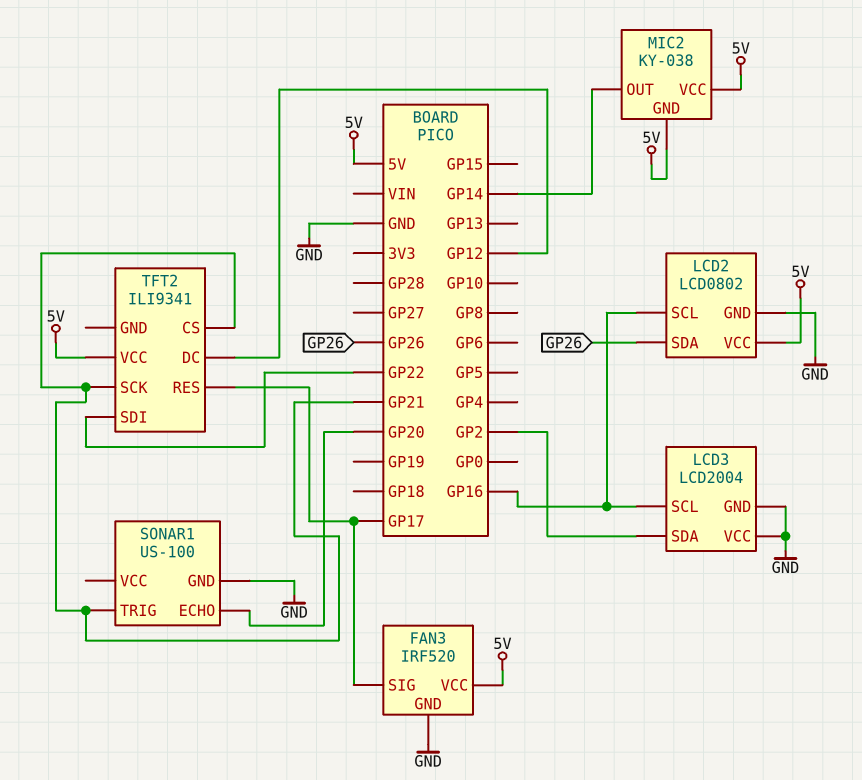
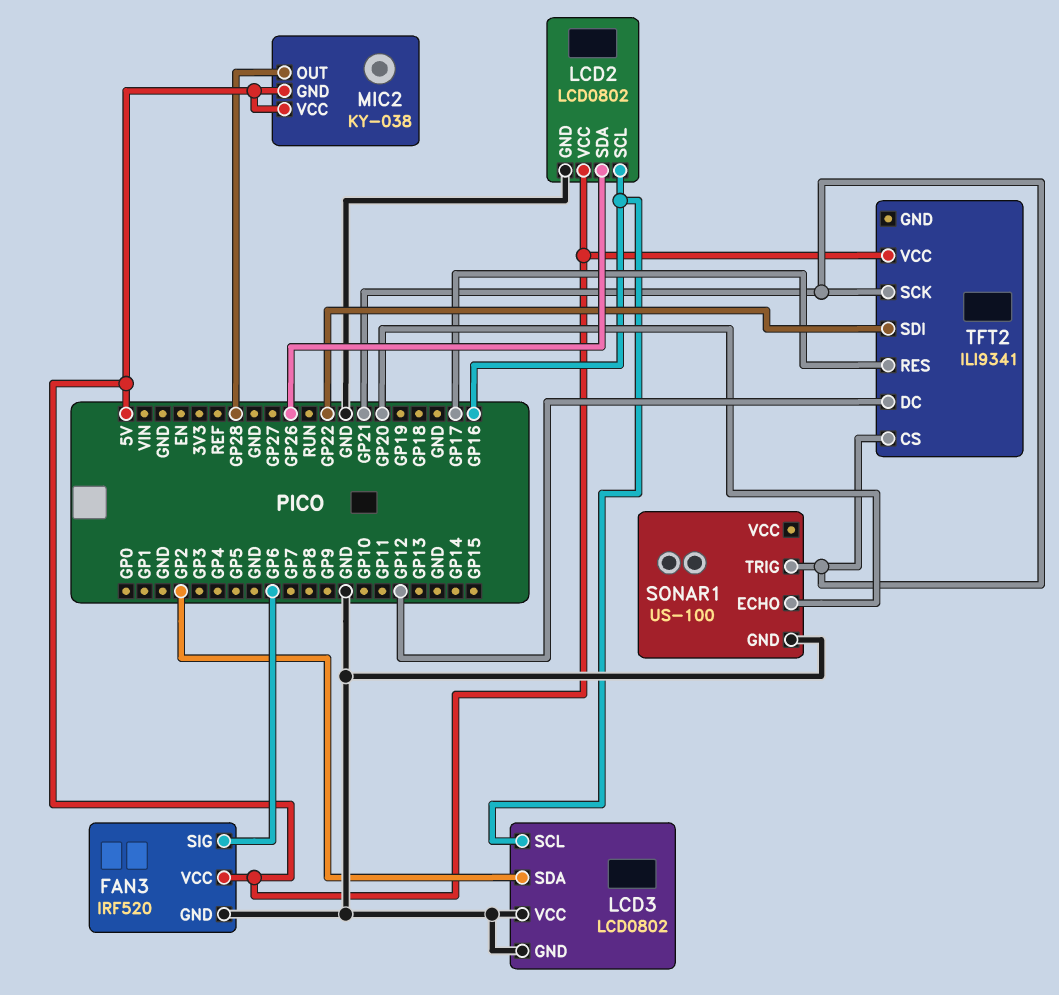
FAN3 pin SIG: GP17 -> GP6
LCD3: LCD2004 -> LCD0802
MIC2 pin OUT: GP14 -> GP28

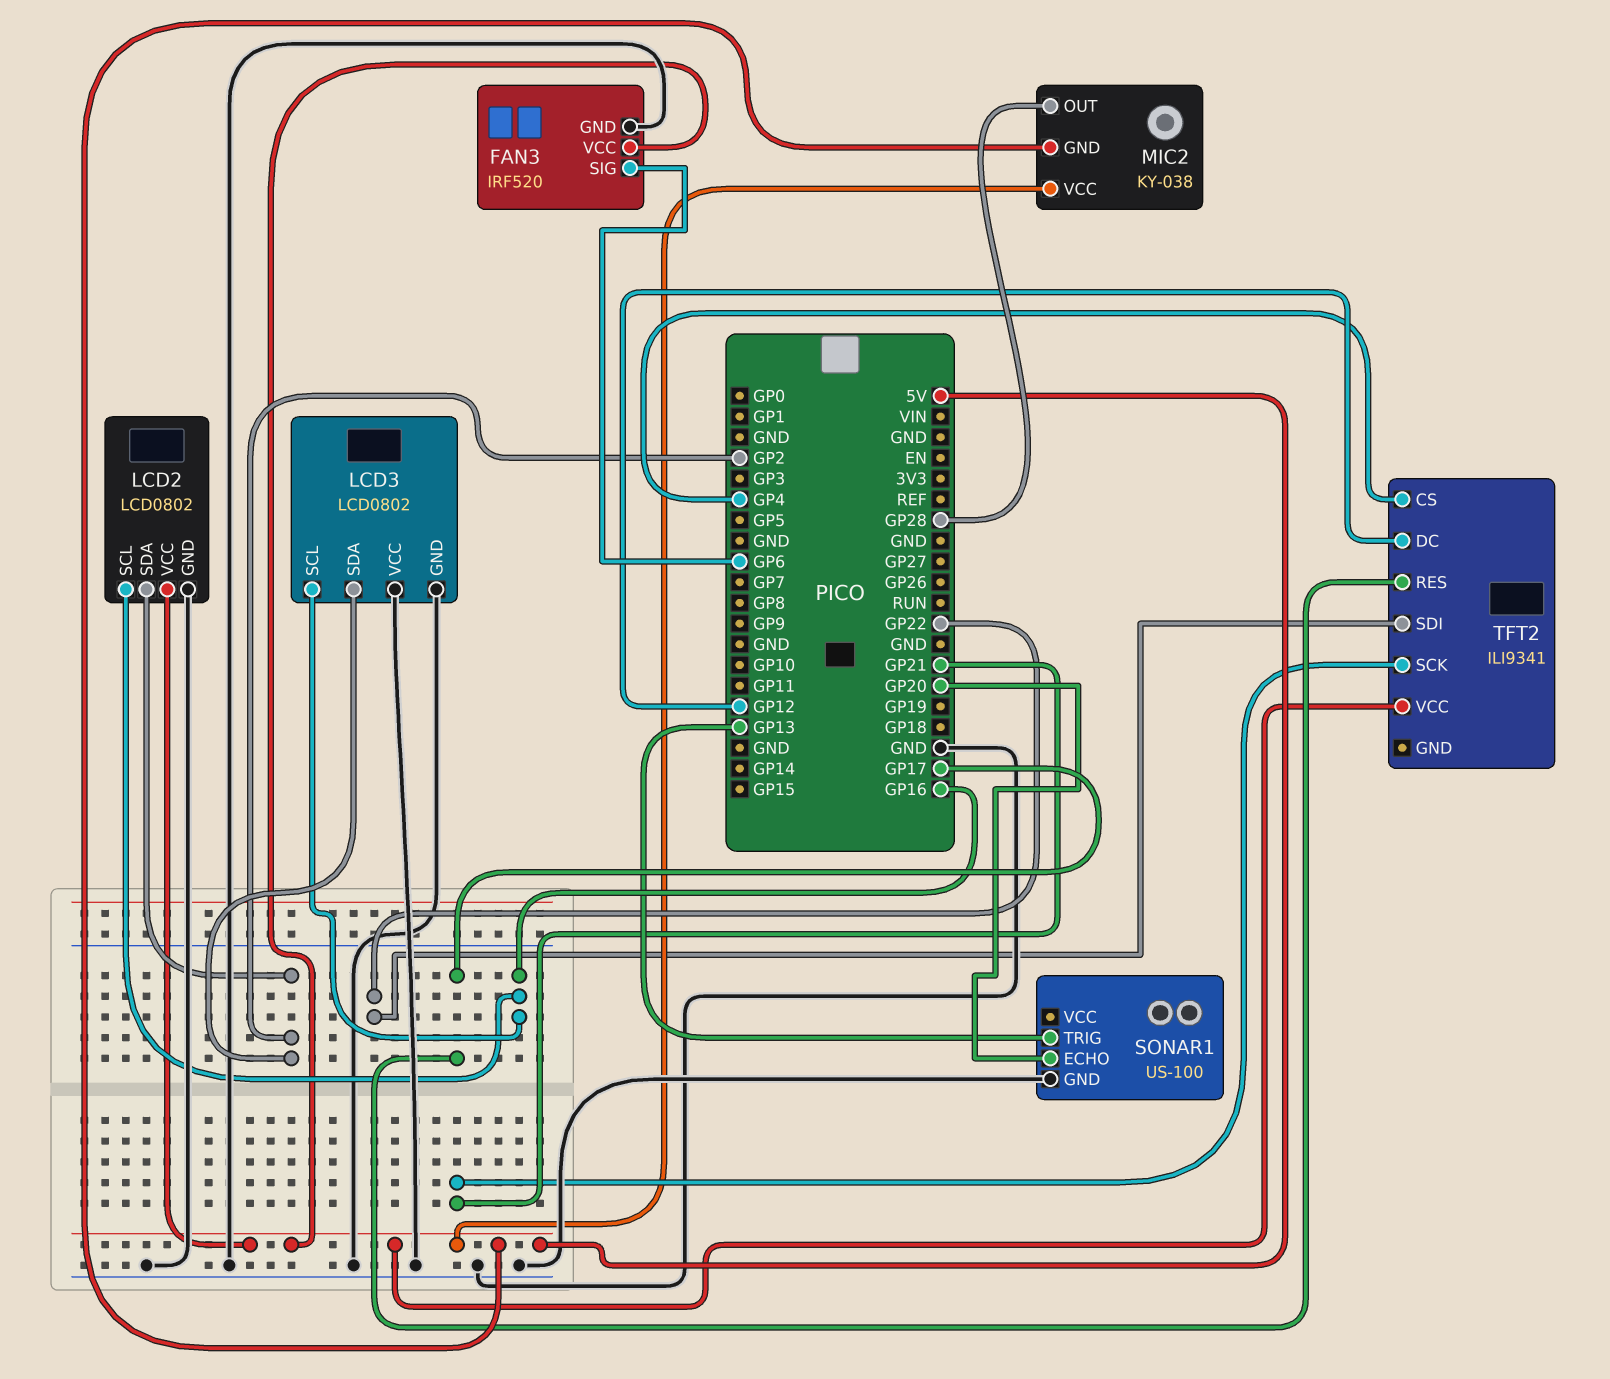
LCD2 pin SDA: GP26 -> GP2
SONAR1 pin TRIG: GP21 -> GP13
TFT2 pin CS: GP21 -> GP4

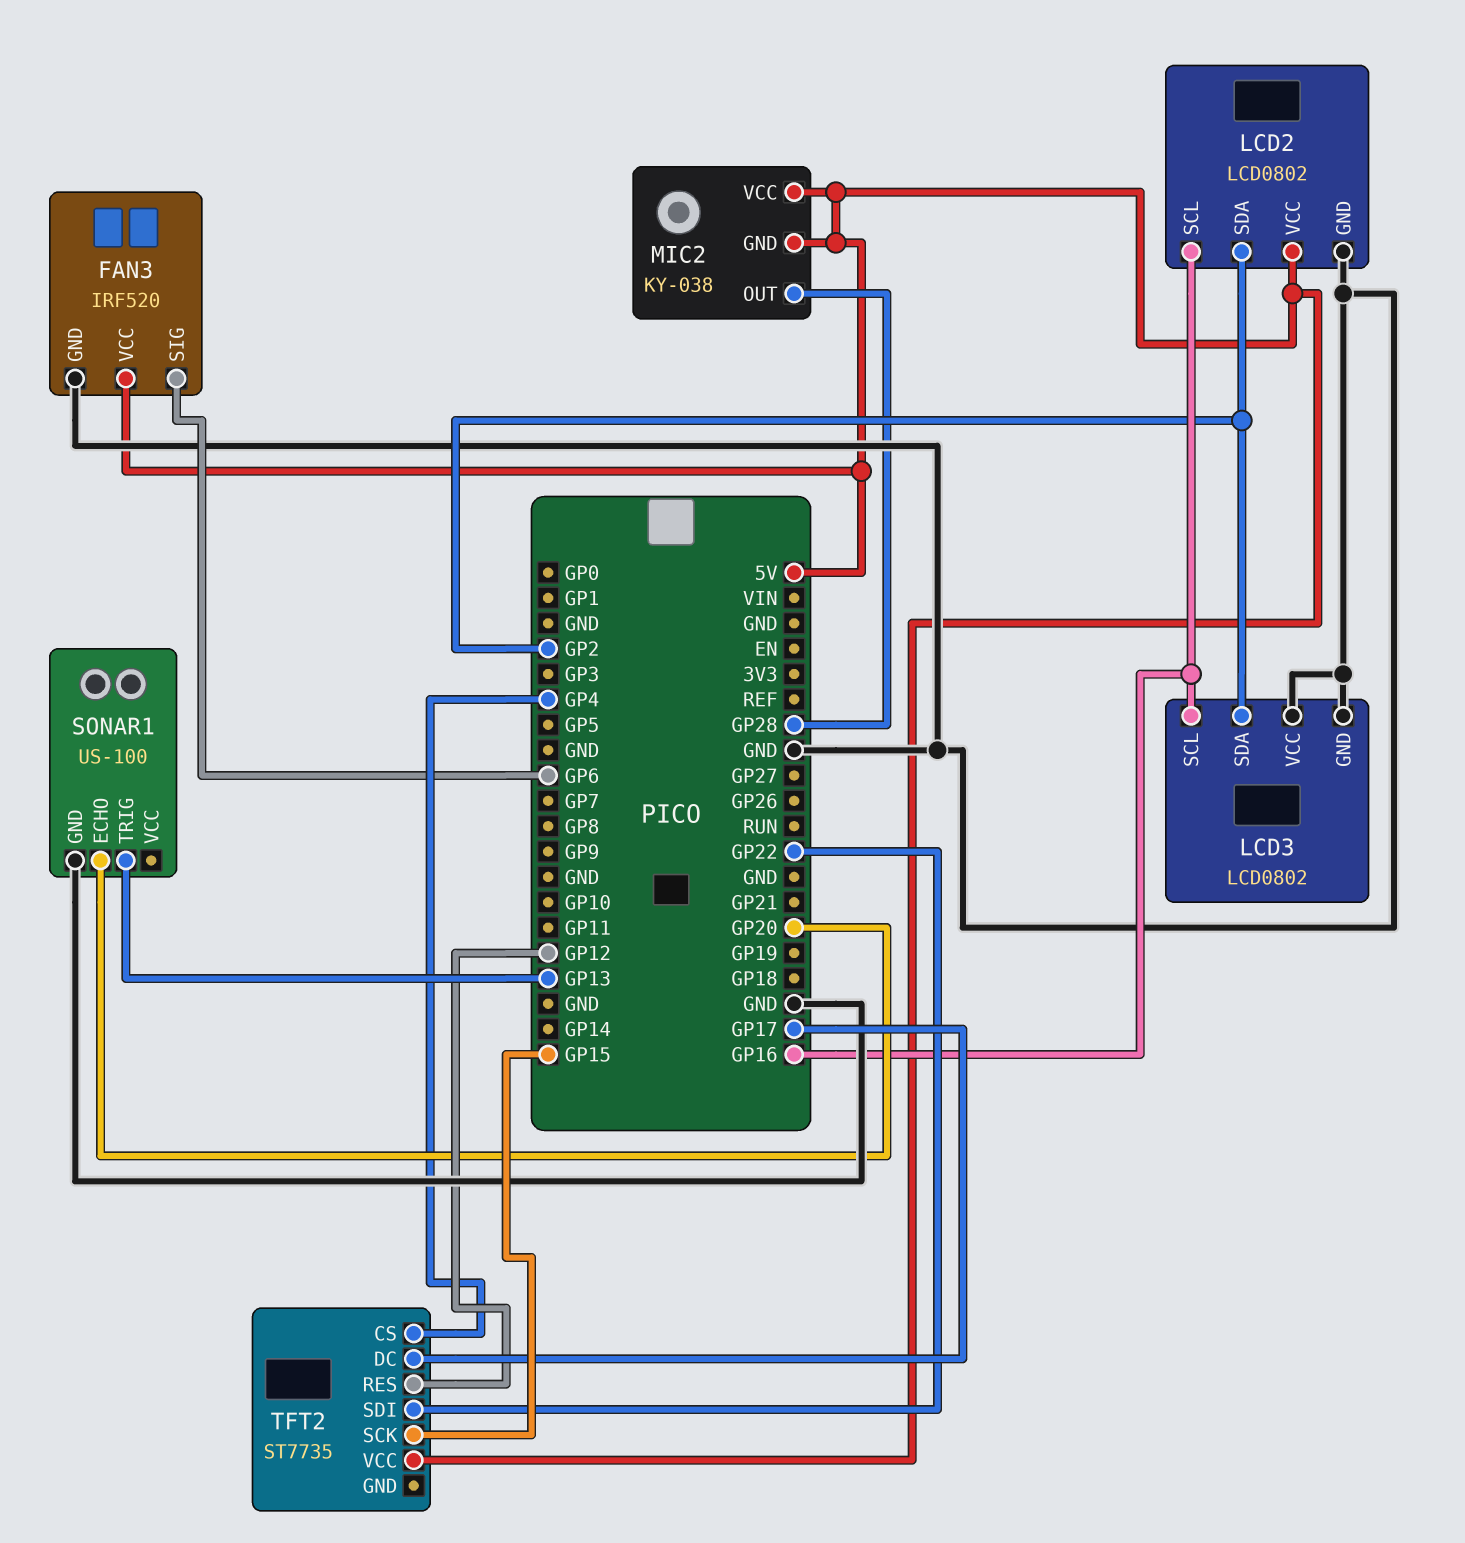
TFT2: ILI9341 -> ST7735
TFT2 pin DC: GP12 -> GP17
TFT2 pin RES: GP17 -> GP12
TFT2 pin SCK: GP21 -> GP15

